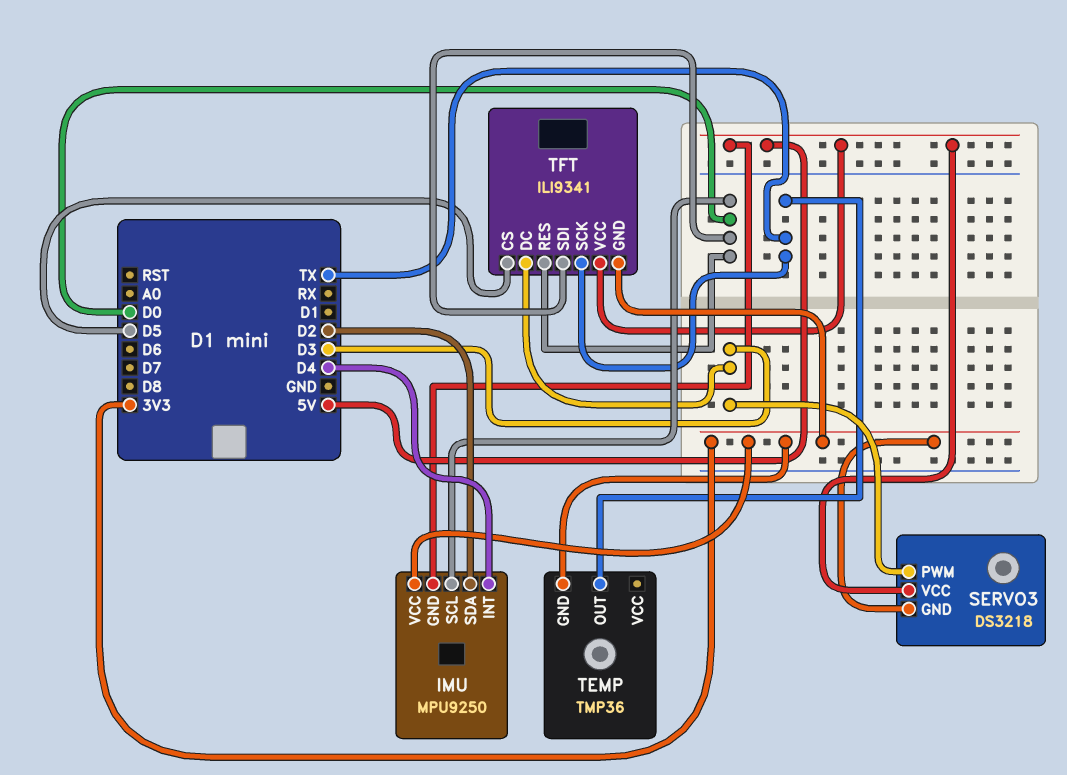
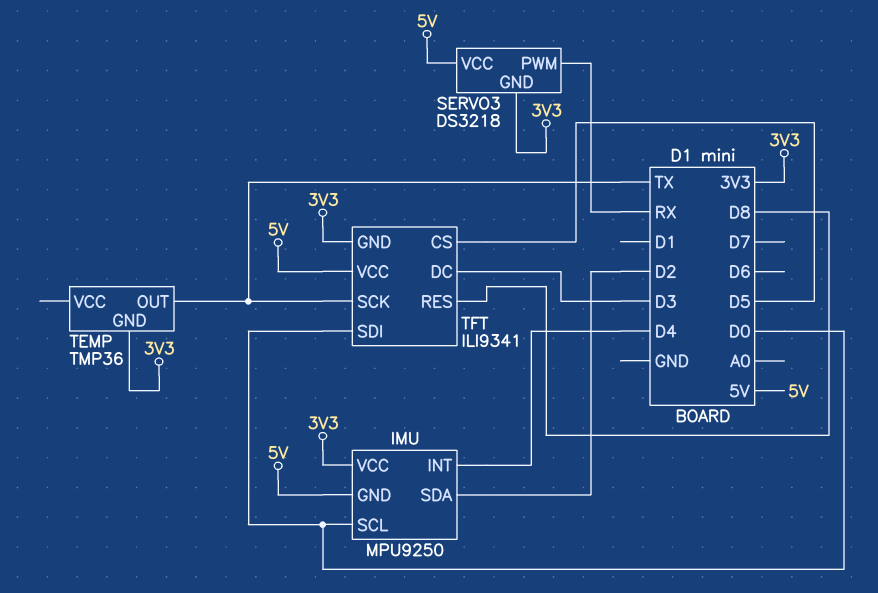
SERVO3 pin PWM: D3 -> RX
TFT pin RES: D0 -> D8

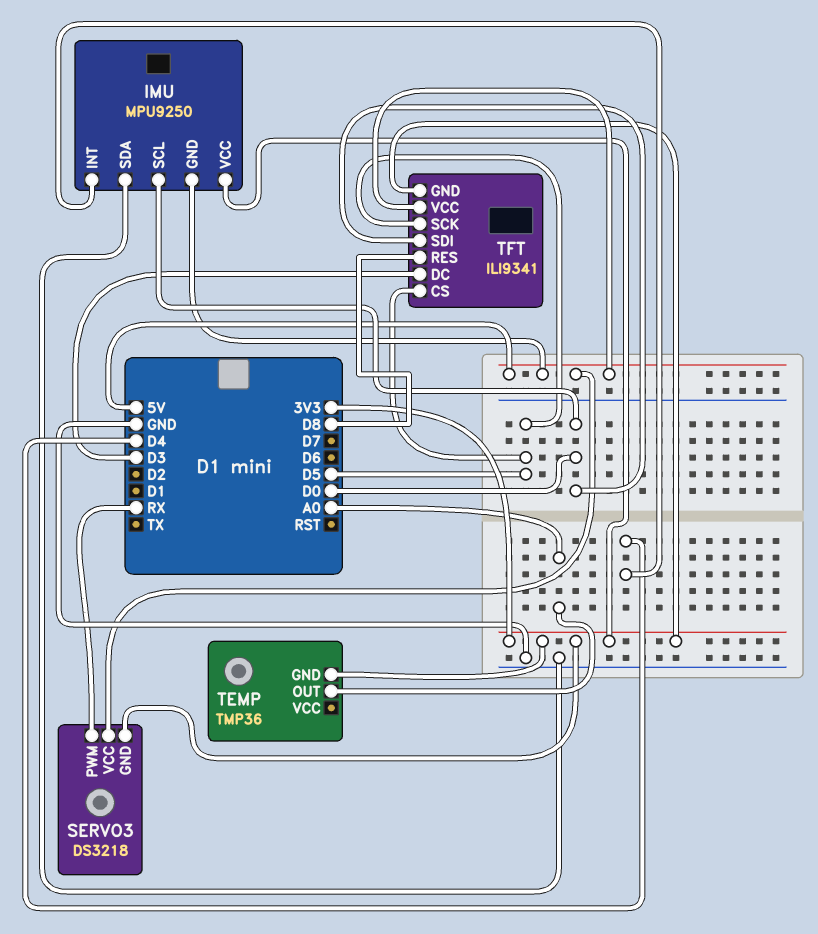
IMU pin SDA: D2 -> GND
TEMP pin OUT: TX -> A0
TFT pin SCK: TX -> D5

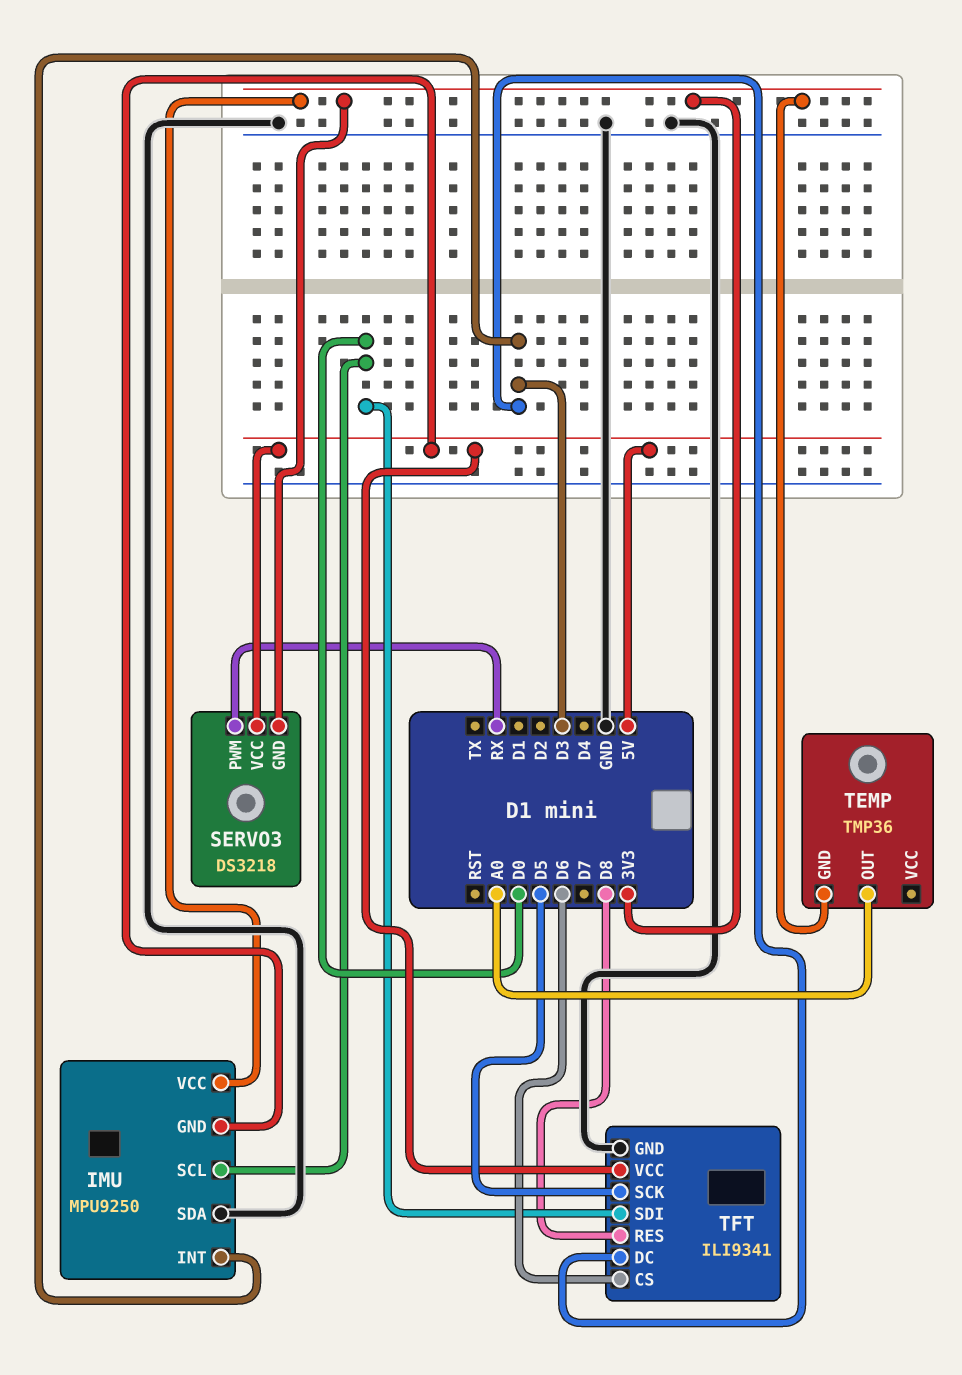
IMU pin INT: D4 -> D3
TFT pin CS: D5 -> D6
TFT pin GND: 3V3 -> GND

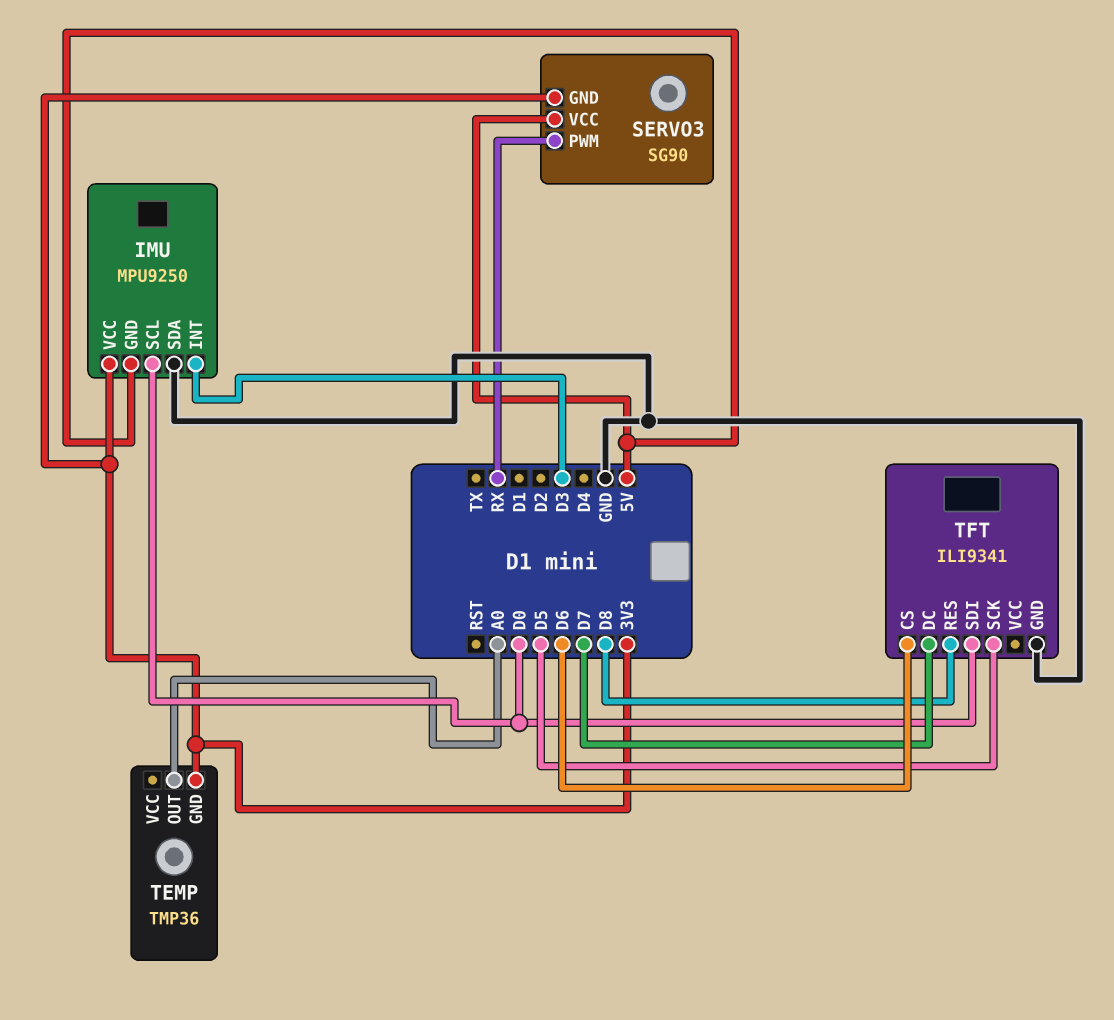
SERVO3: DS3218 -> SG90
TFT pin DC: D3 -> D7
TFT pin VCC: 5V -> none

